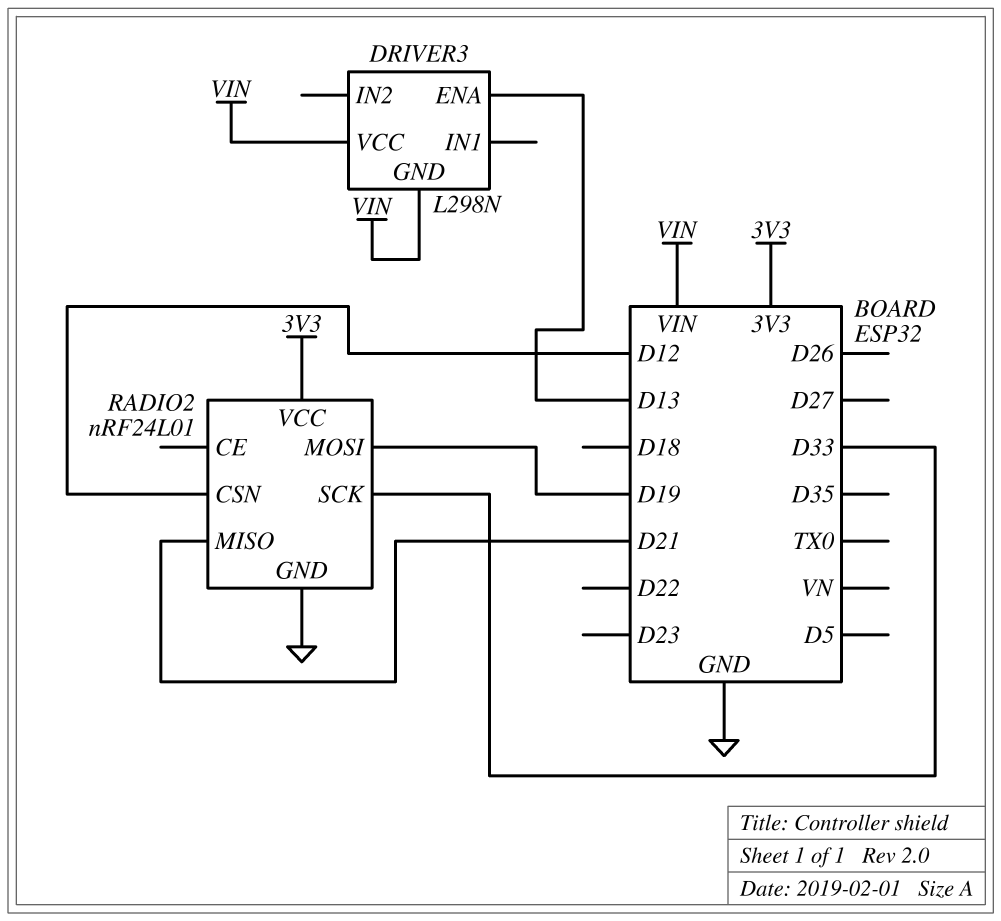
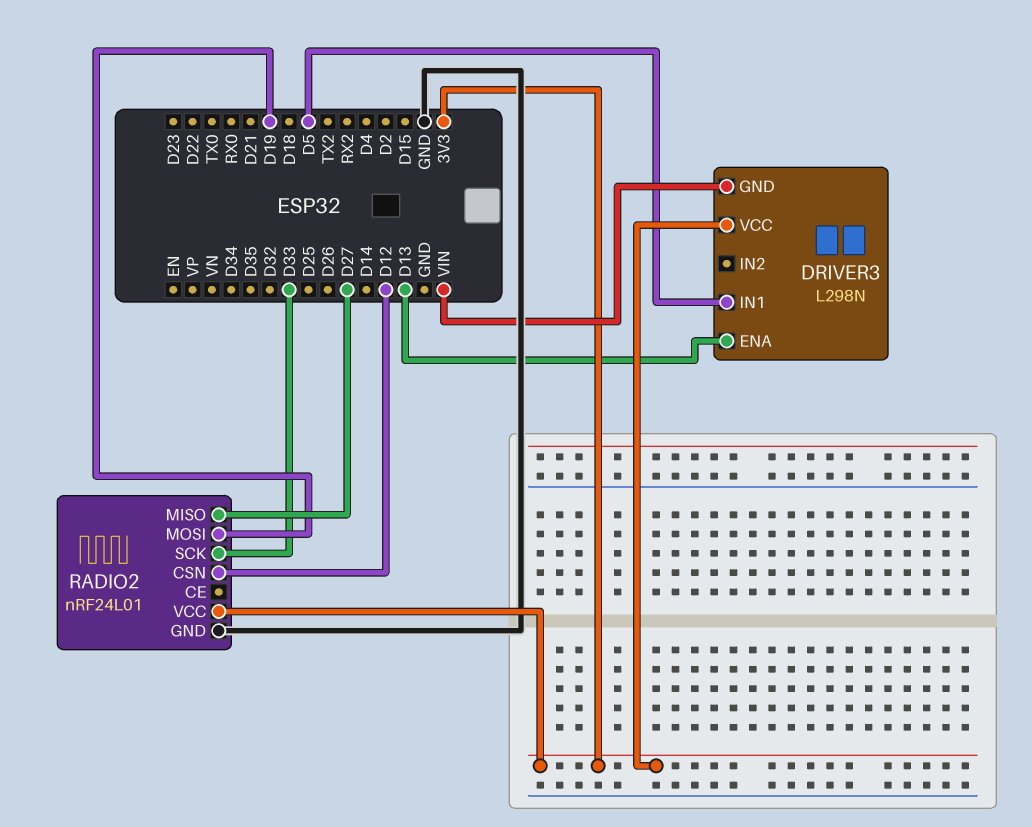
DRIVER3 pin IN1: none -> D5
DRIVER3 pin VCC: VIN -> 3V3
RADIO2 pin MISO: D21 -> D27

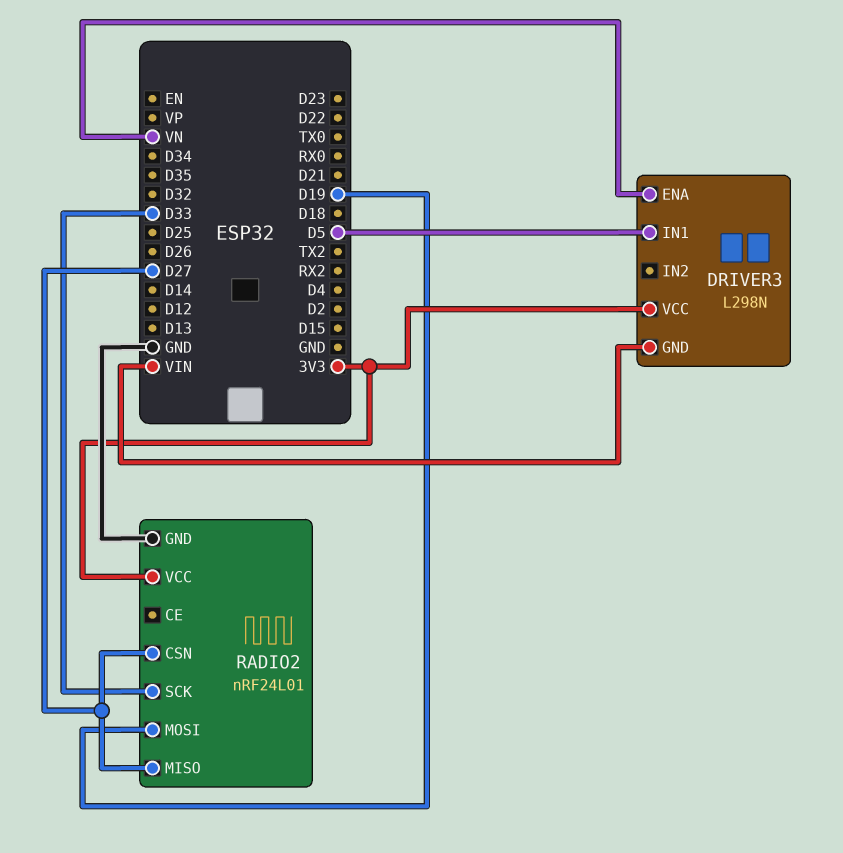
DRIVER3 pin ENA: D13 -> VN
RADIO2 pin CSN: D12 -> D27

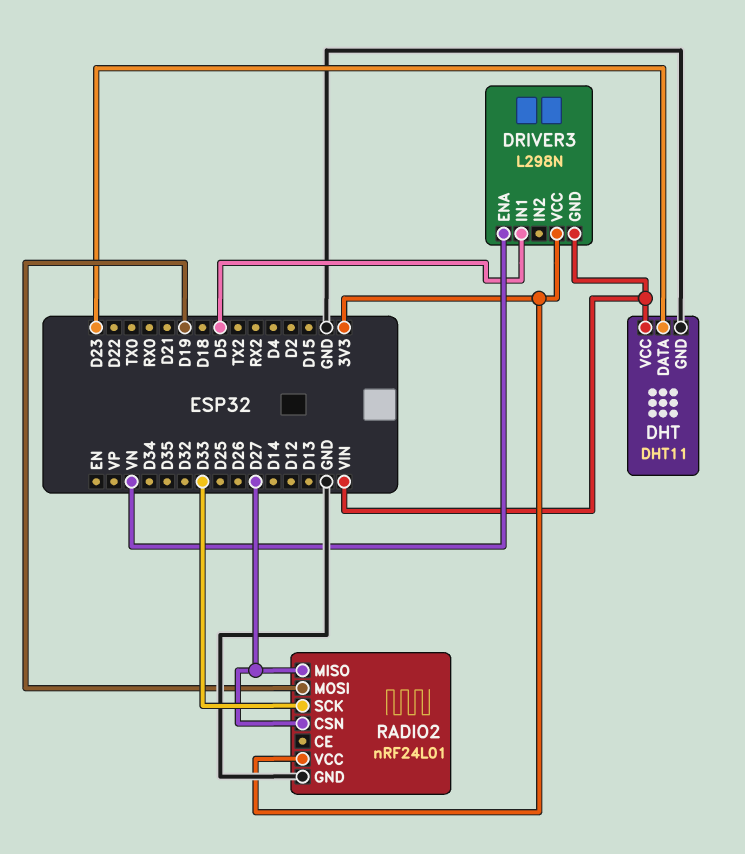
DHT: none -> DHT11
DHT pin DATA: none -> D23
DHT pin GND: none -> GND
DHT pin VCC: none -> VIN

